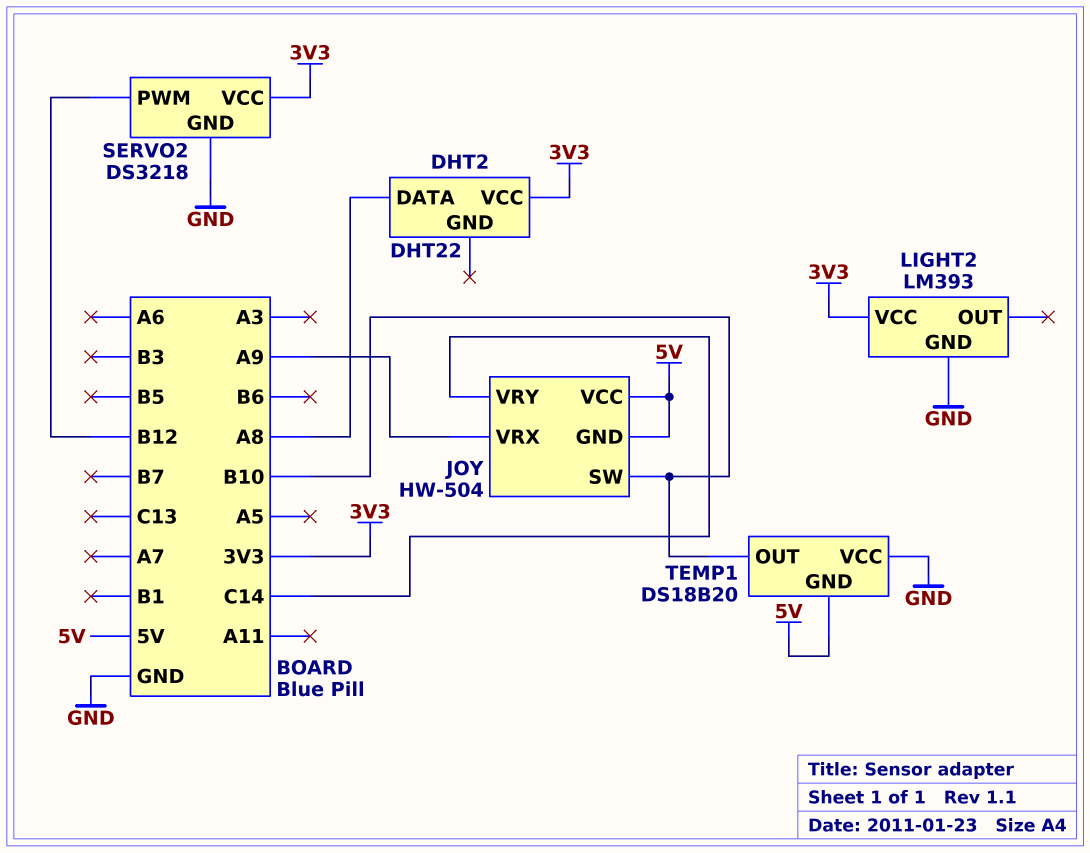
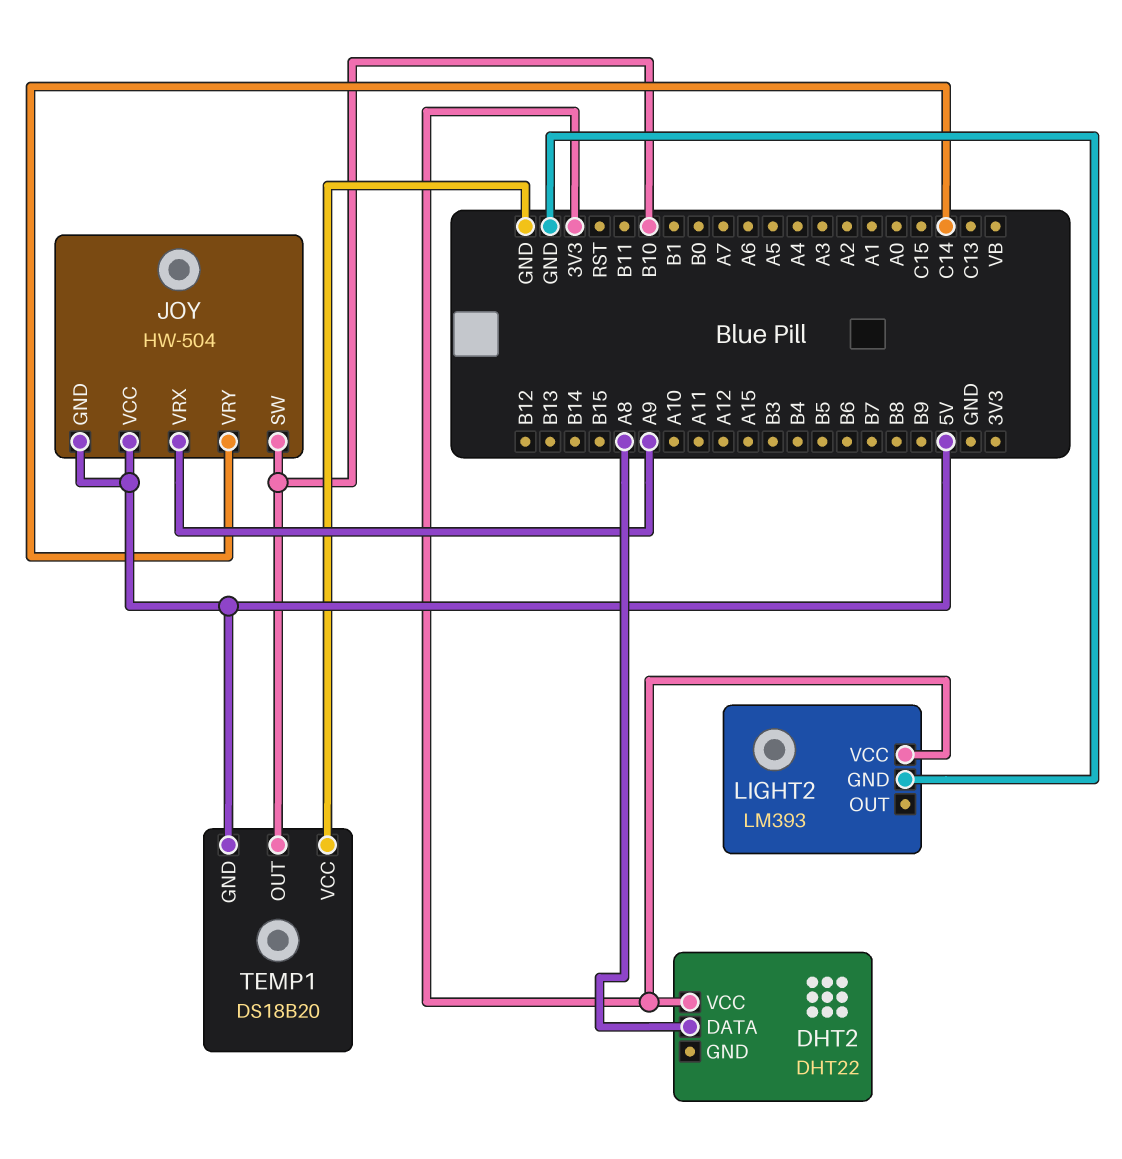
SERVO2: DS3218 -> none
SERVO2 pin GND: GND -> none
SERVO2 pin PWM: B12 -> none
SERVO2 pin VCC: 3V3 -> none

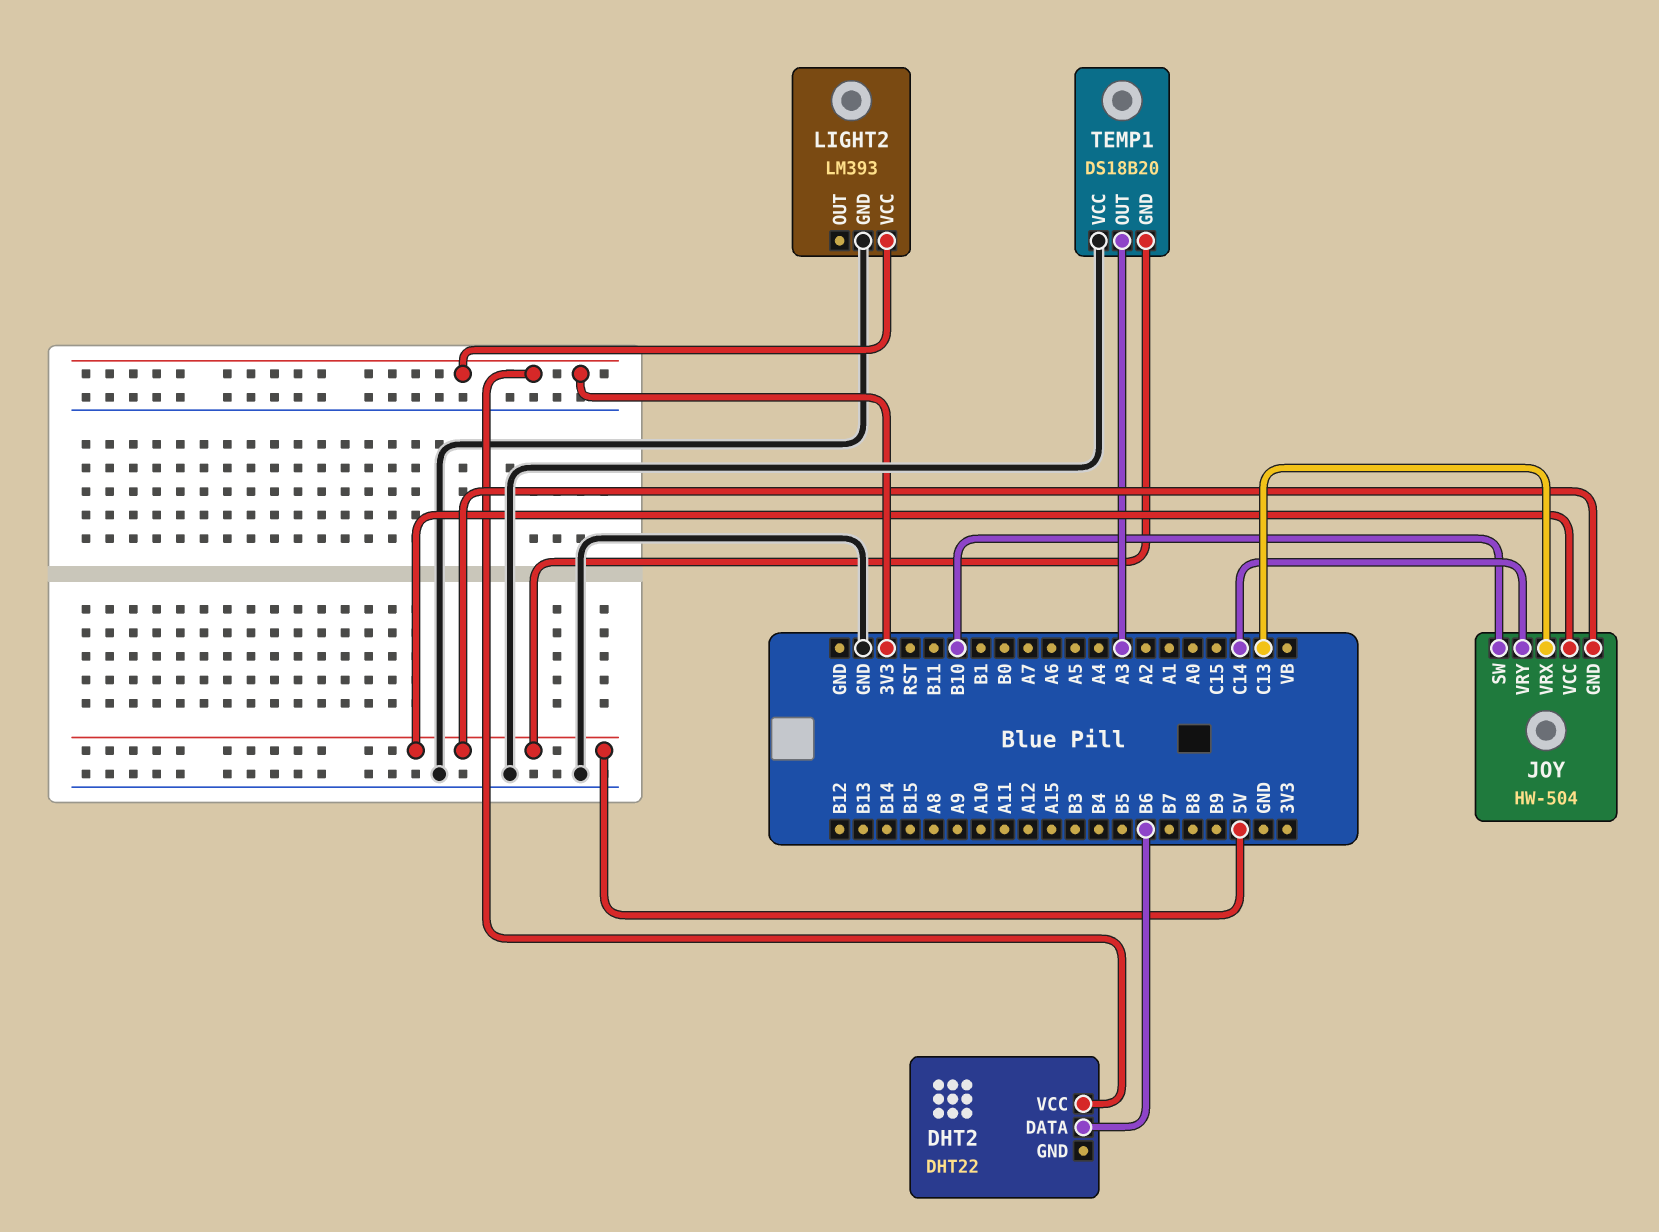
DHT2 pin DATA: A8 -> B6
JOY pin VRX: A9 -> C13
TEMP1 pin OUT: B10 -> A3

